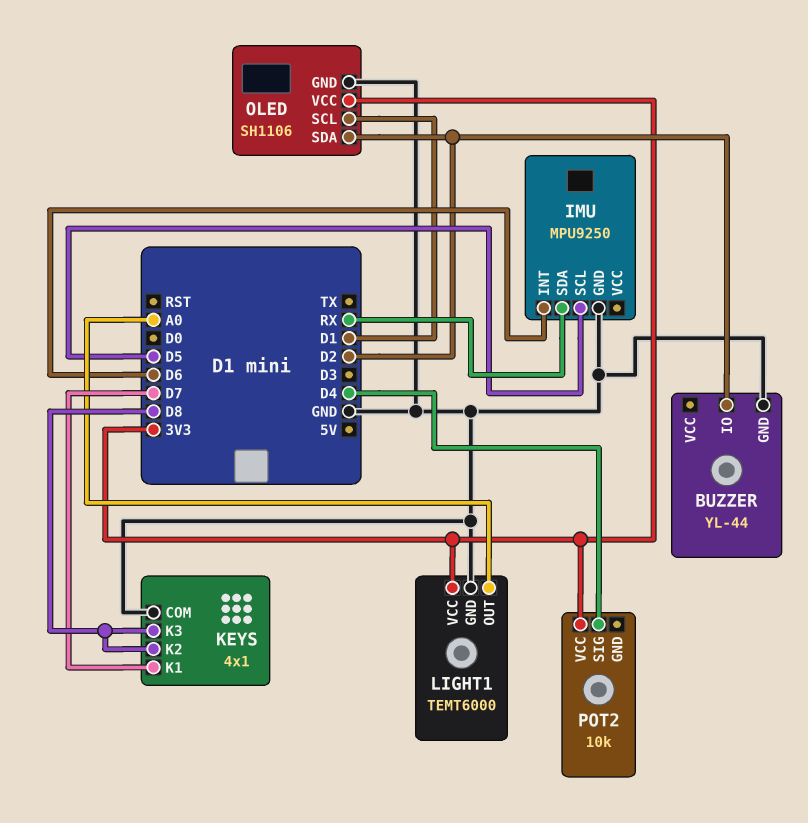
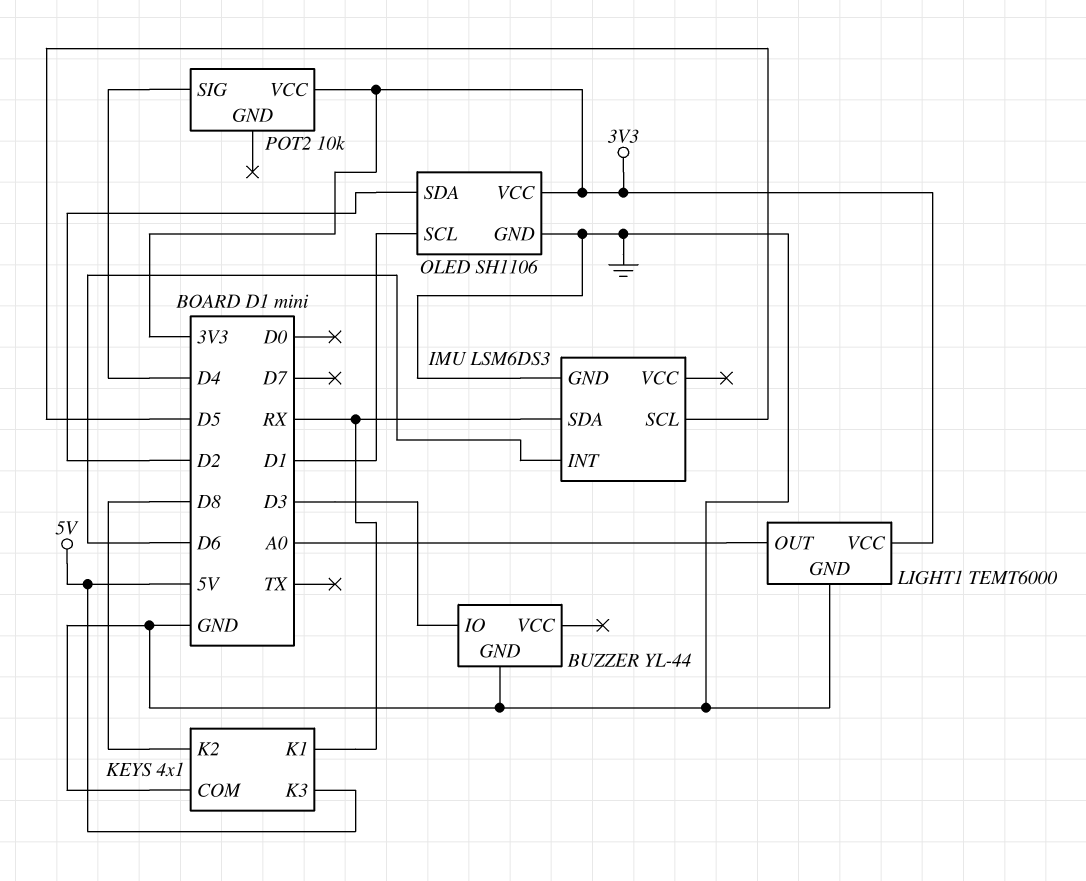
BUZZER pin IO: D2 -> D3
IMU: MPU9250 -> LSM6DS3
KEYS pin K1: D7 -> RX
KEYS pin K3: D8 -> 5V

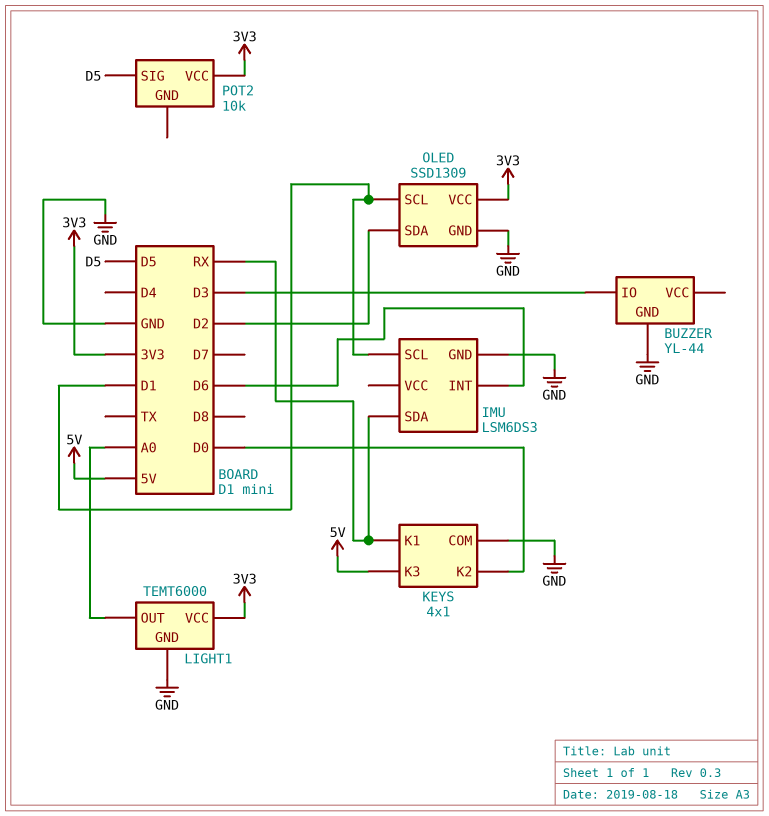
IMU pin SCL: D5 -> D1
KEYS pin K2: D8 -> D0
OLED: SH1106 -> SSD1309
POT2 pin SIG: D4 -> D5

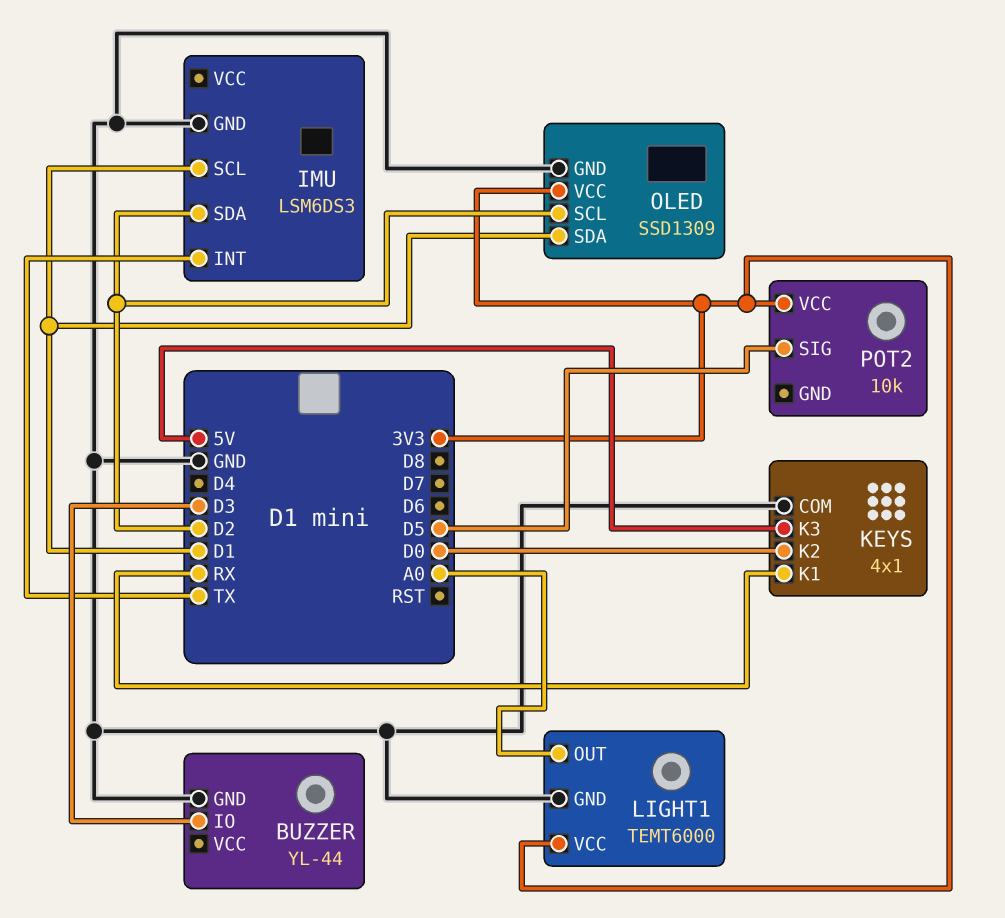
IMU pin INT: D6 -> TX
IMU pin SDA: RX -> D2
OLED pin SCL: D1 -> D2
OLED pin SDA: D2 -> D1

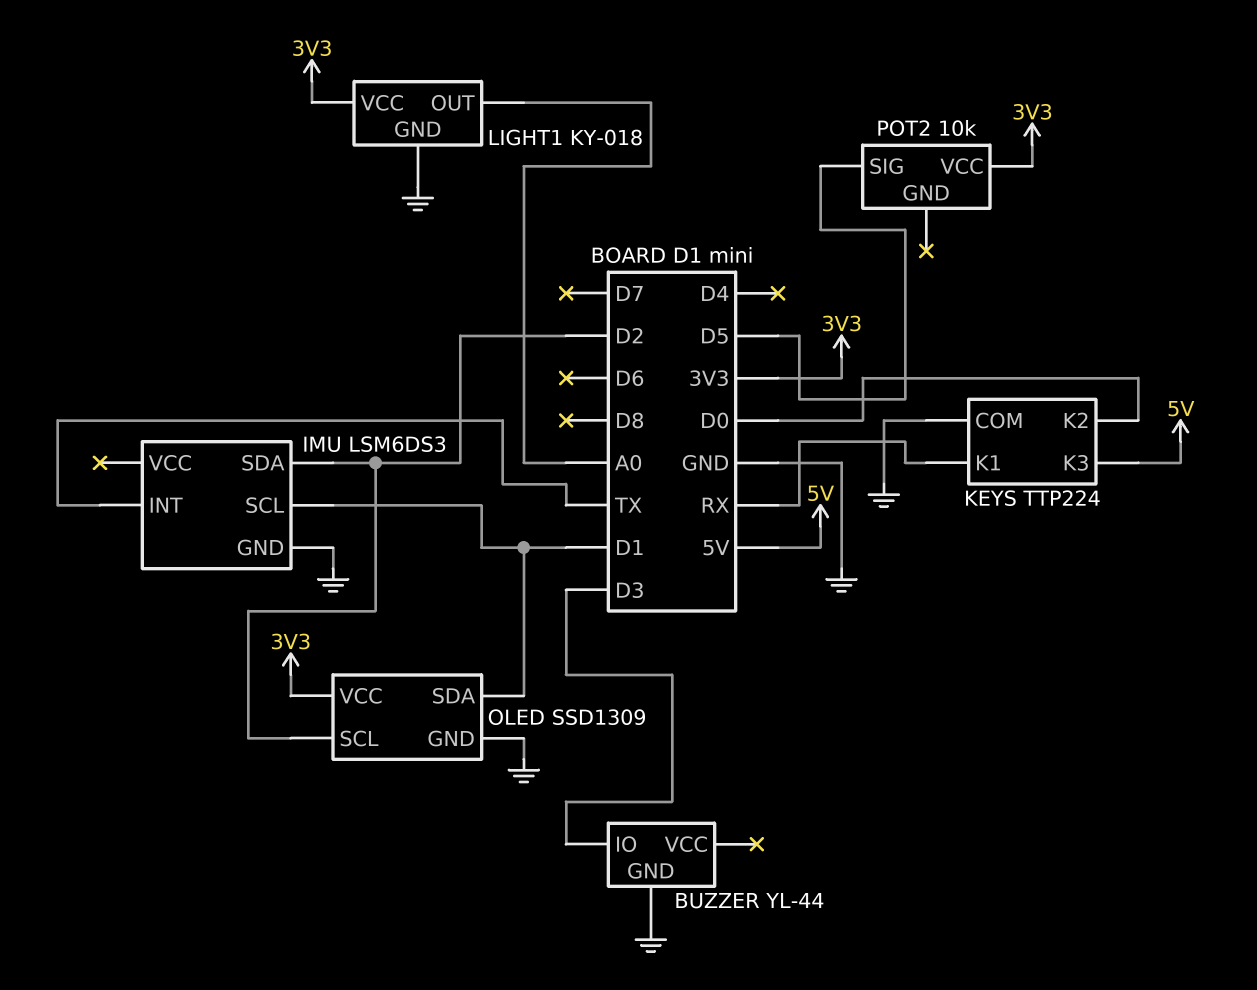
KEYS: 4x1 -> TTP224
LIGHT1: TEMT6000 -> KY-018

